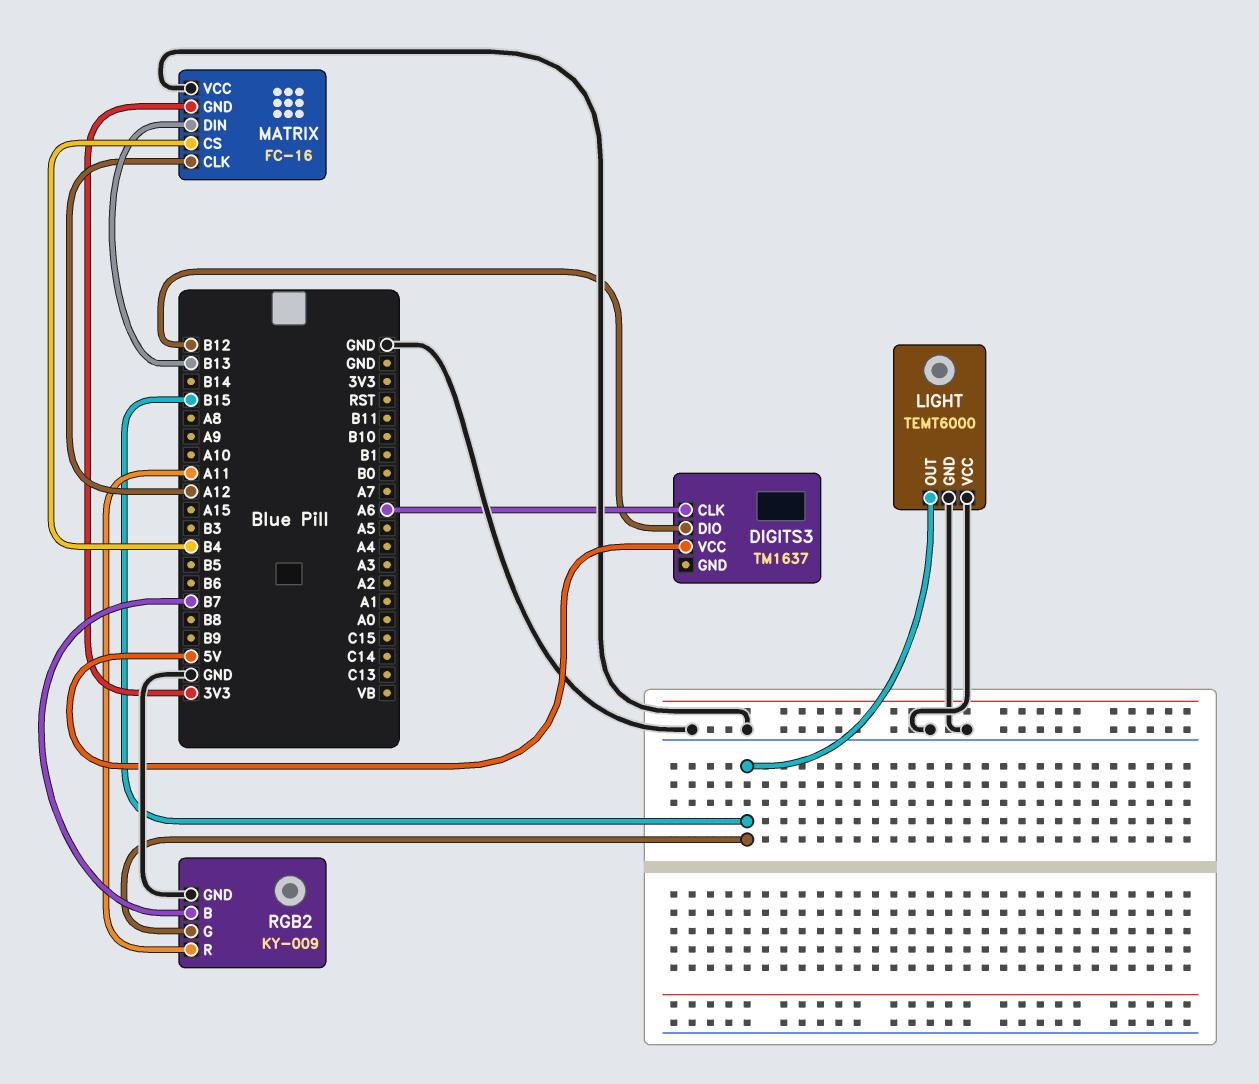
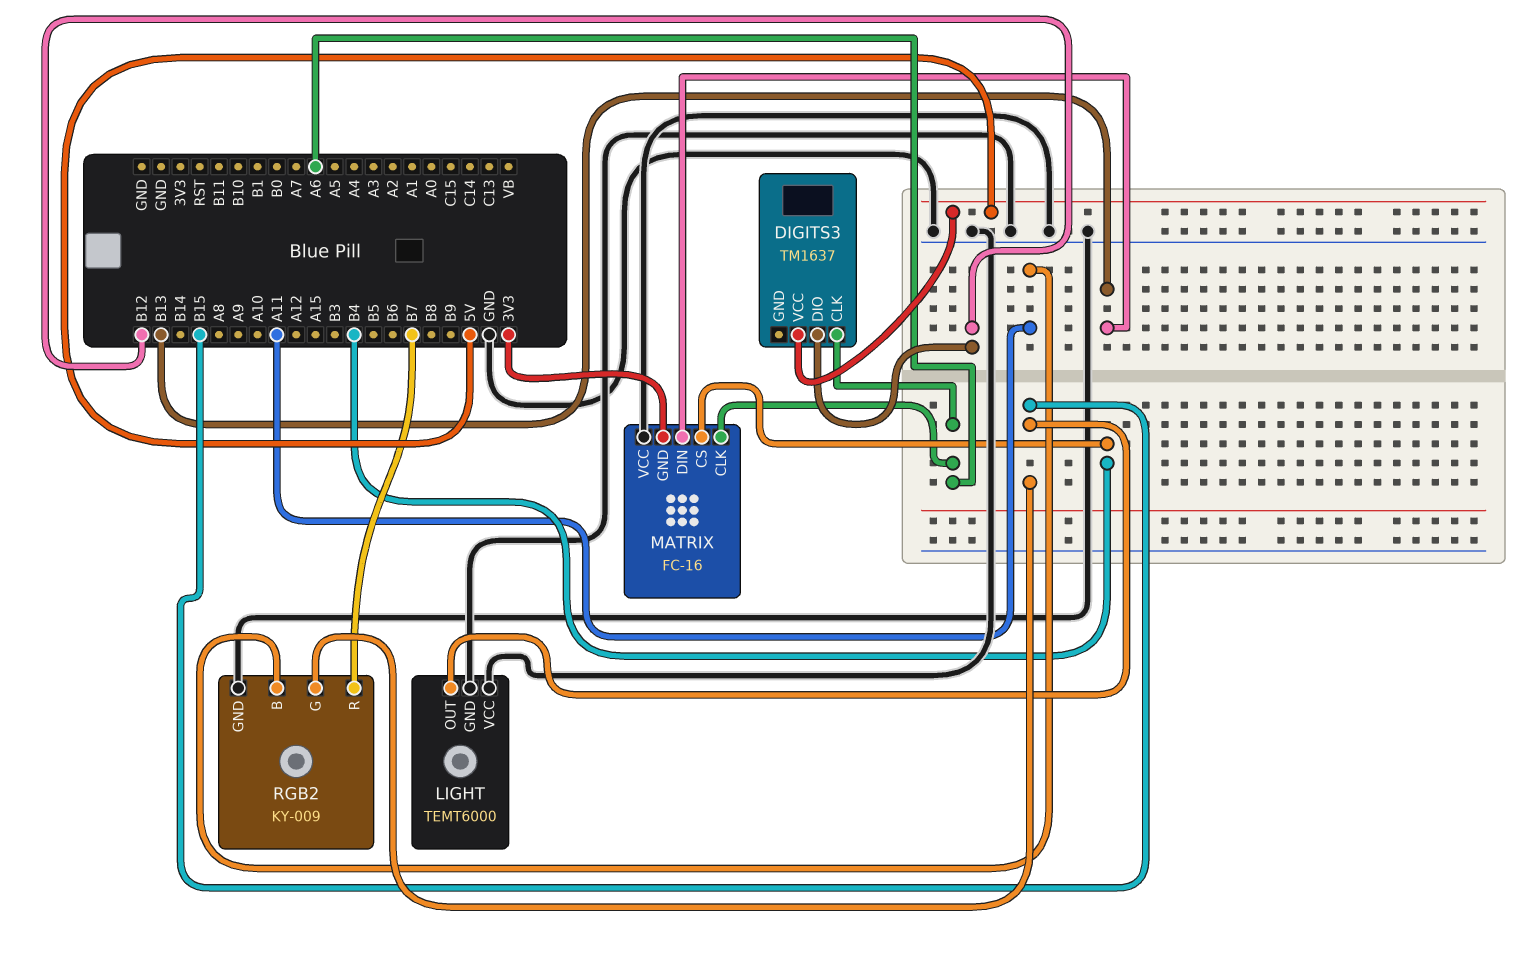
MATRIX pin CLK: A12 -> A6
RGB2 pin B: B7 -> A11
RGB2 pin R: A11 -> B7

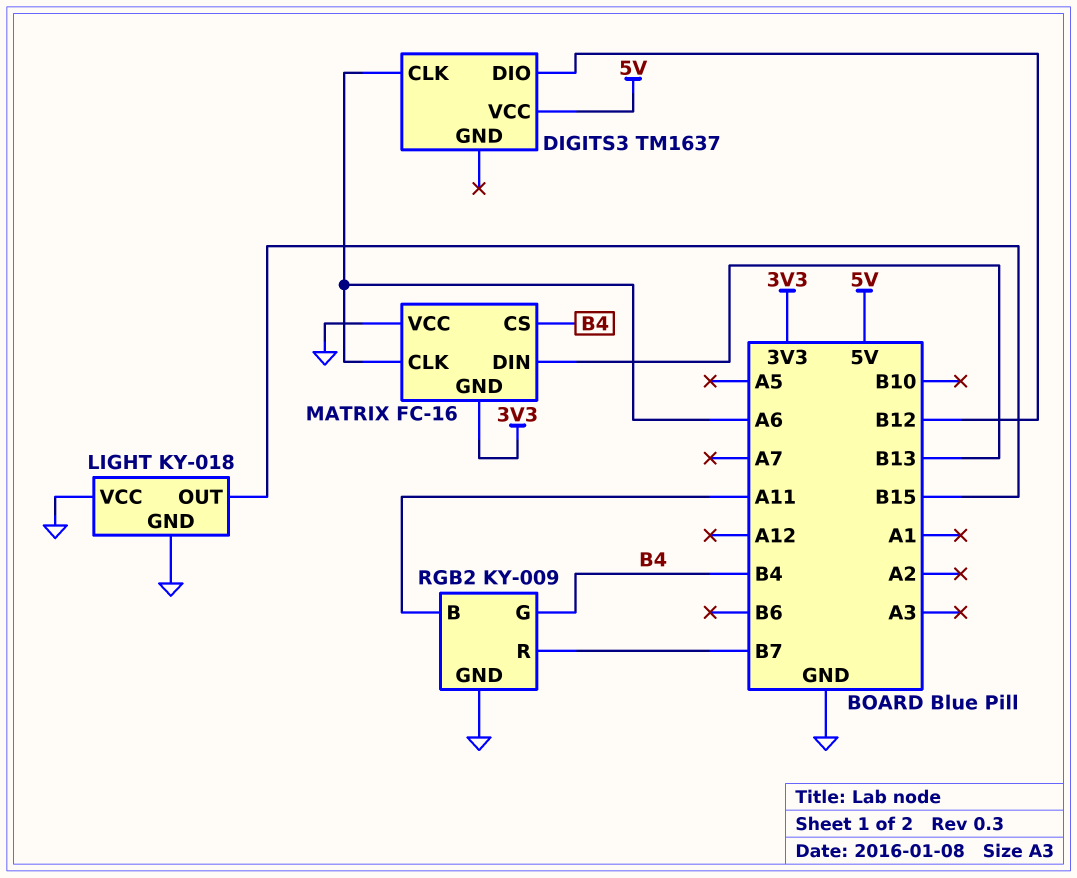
LIGHT: TEMT6000 -> KY-018
RGB2 pin G: B15 -> B4

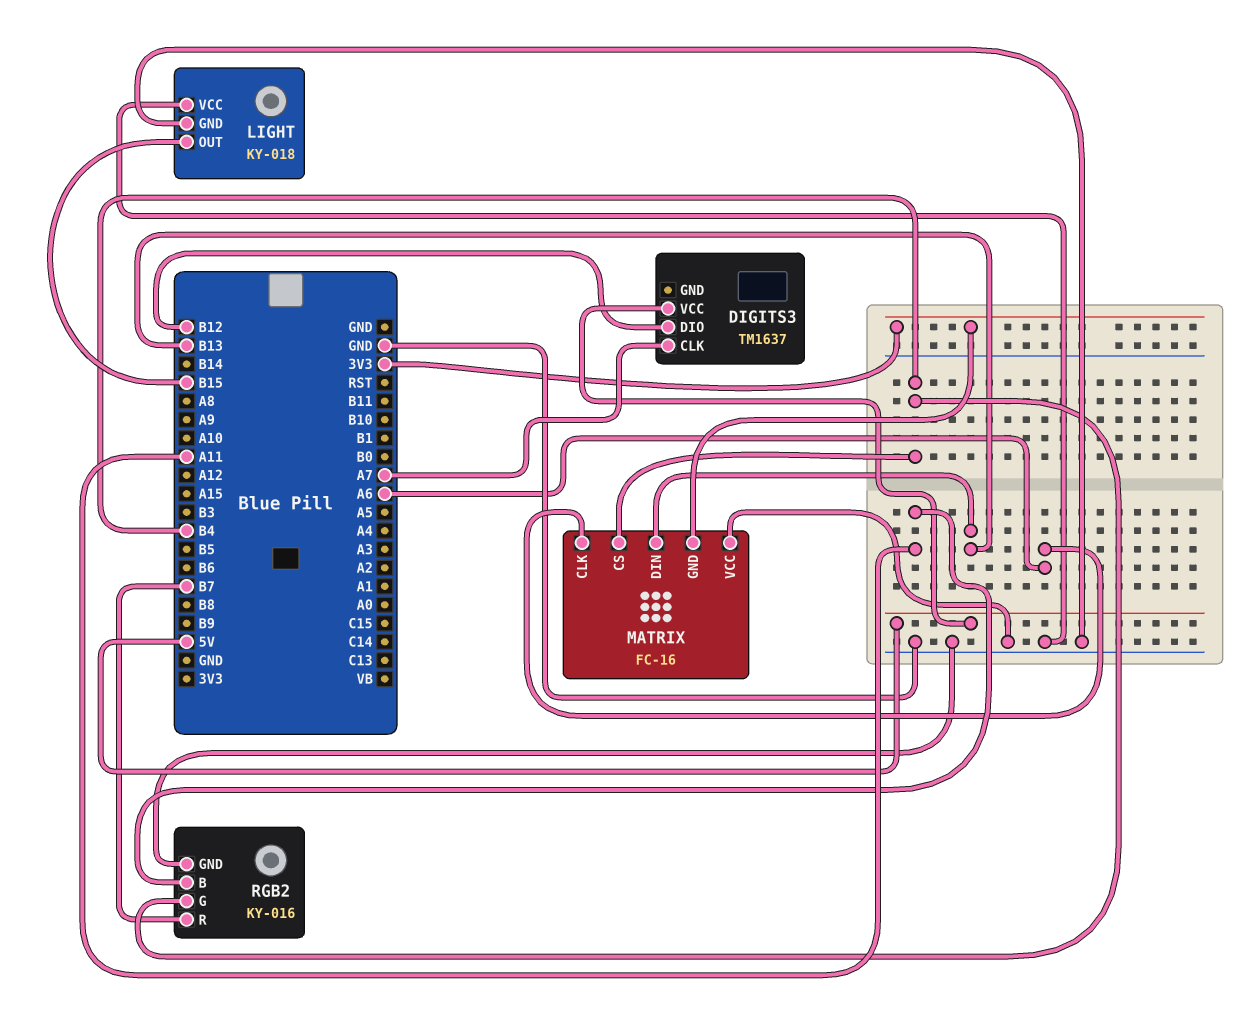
DIGITS3 pin CLK: A6 -> A7
RGB2: KY-009 -> KY-016

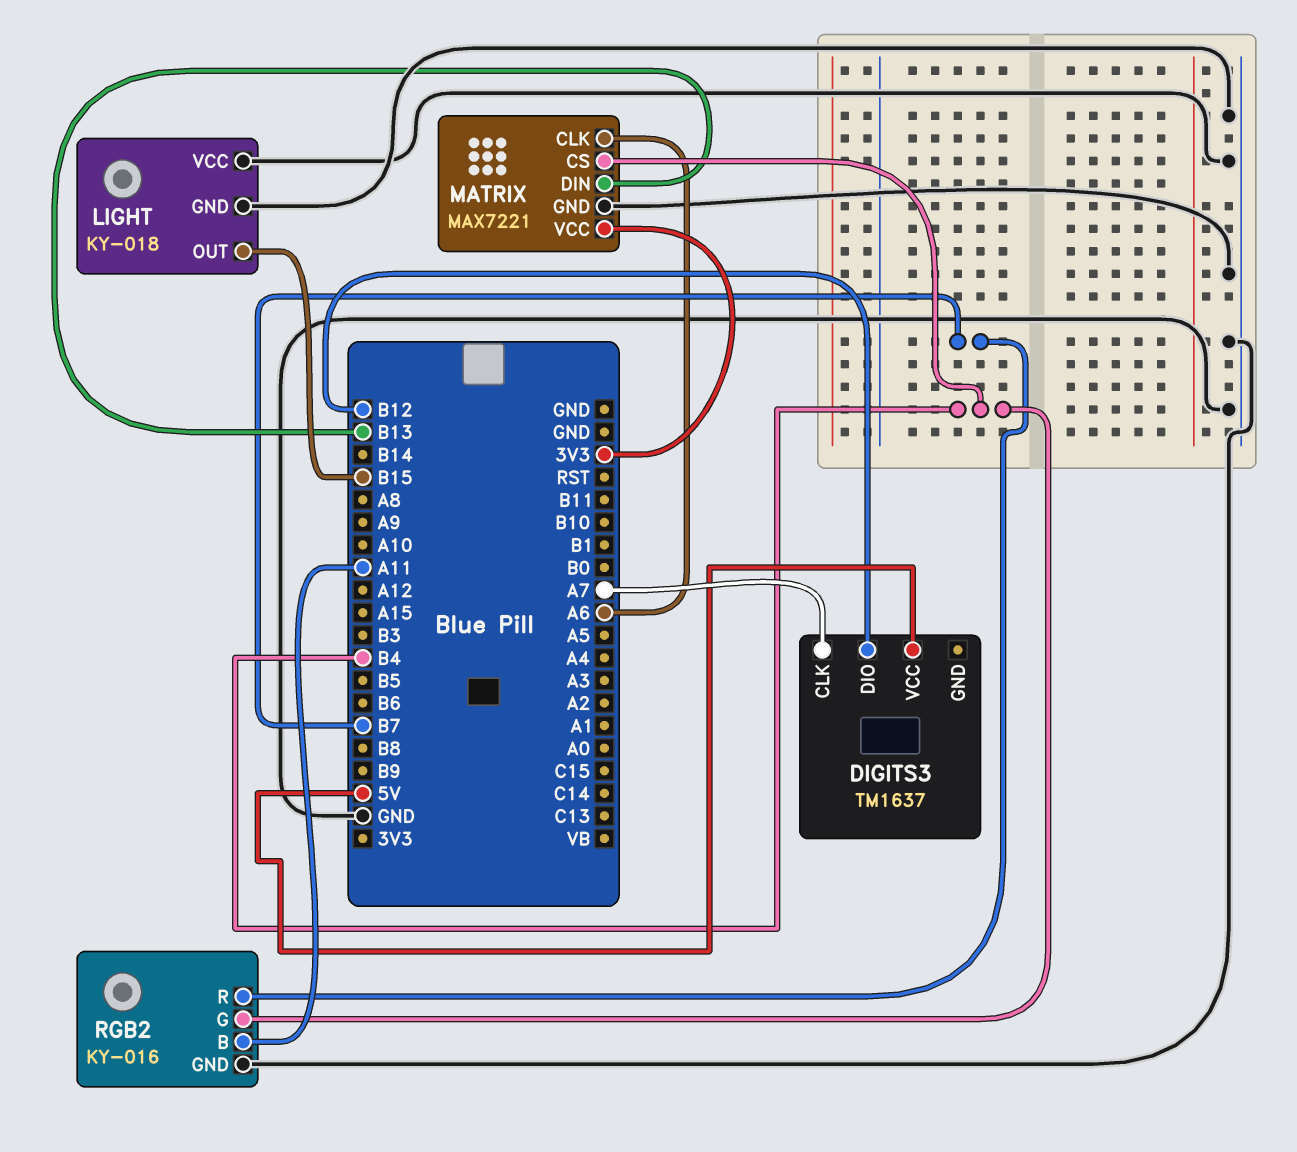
MATRIX: FC-16 -> MAX7221
MATRIX pin GND: 3V3 -> GND
MATRIX pin VCC: GND -> 3V3

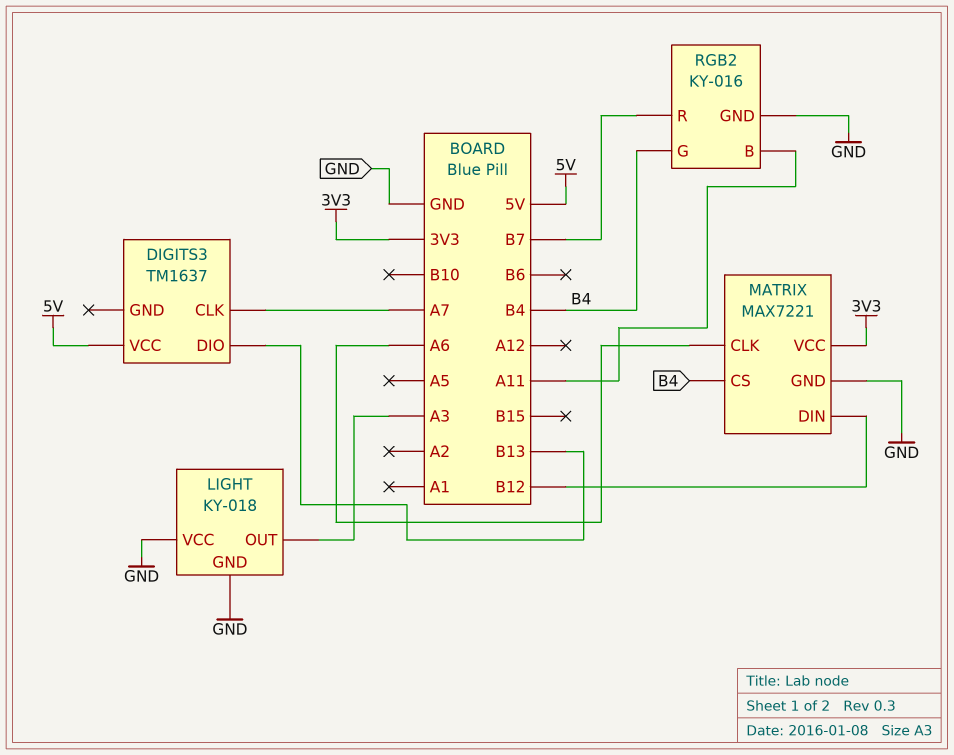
DIGITS3 pin DIO: B12 -> B13
LIGHT pin OUT: B15 -> A3
MATRIX pin DIN: B13 -> B12

